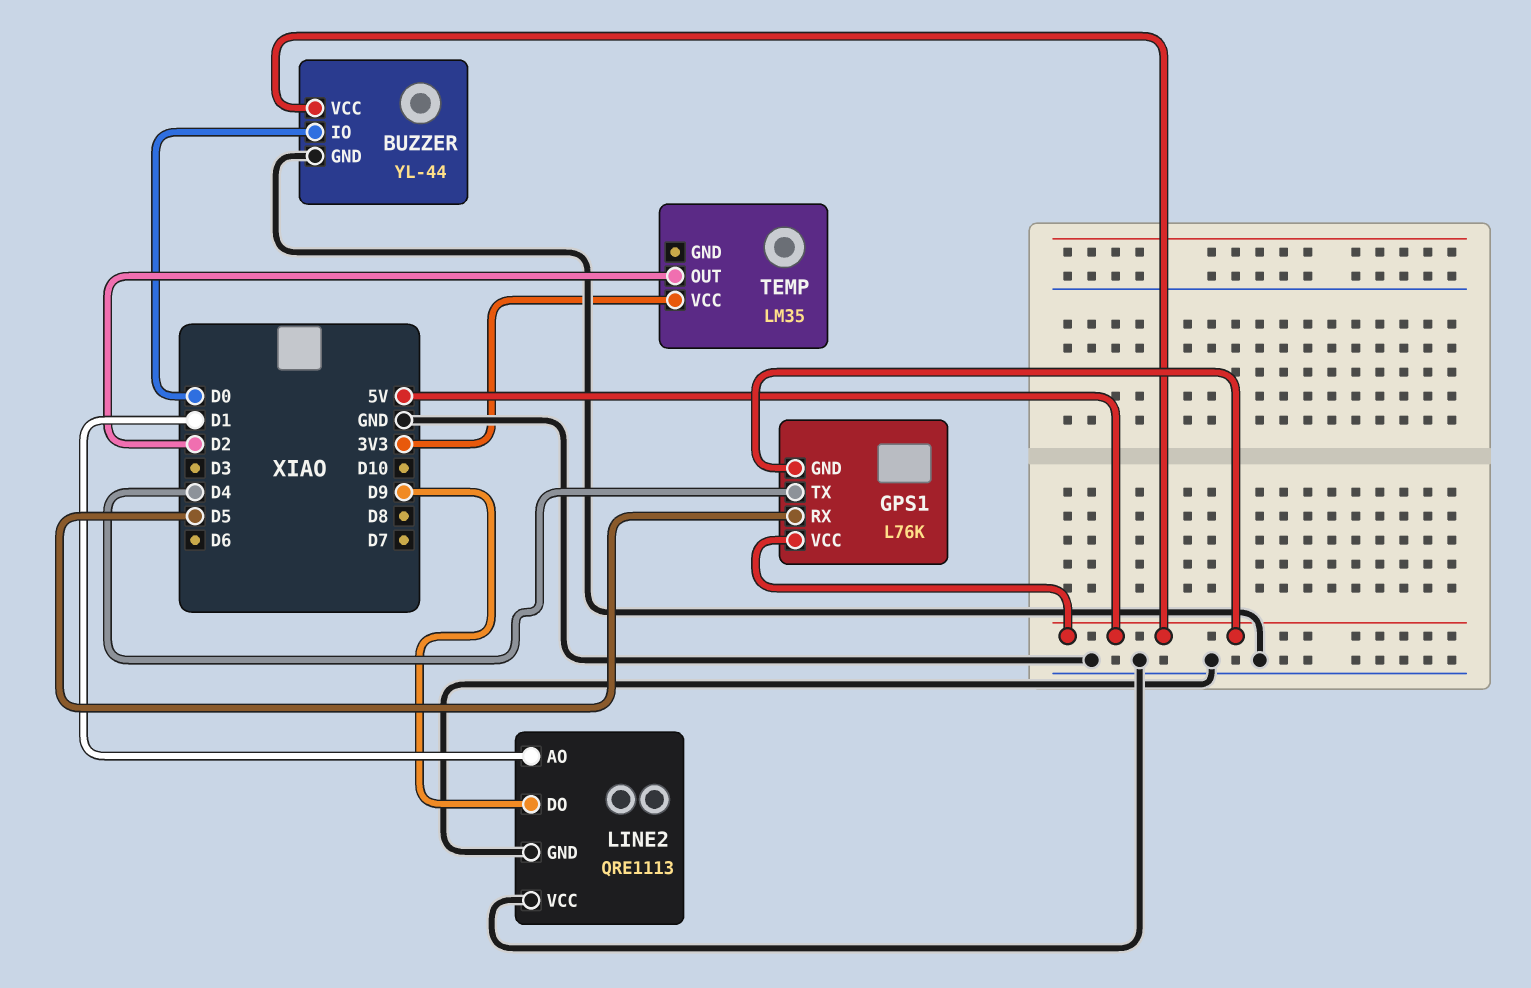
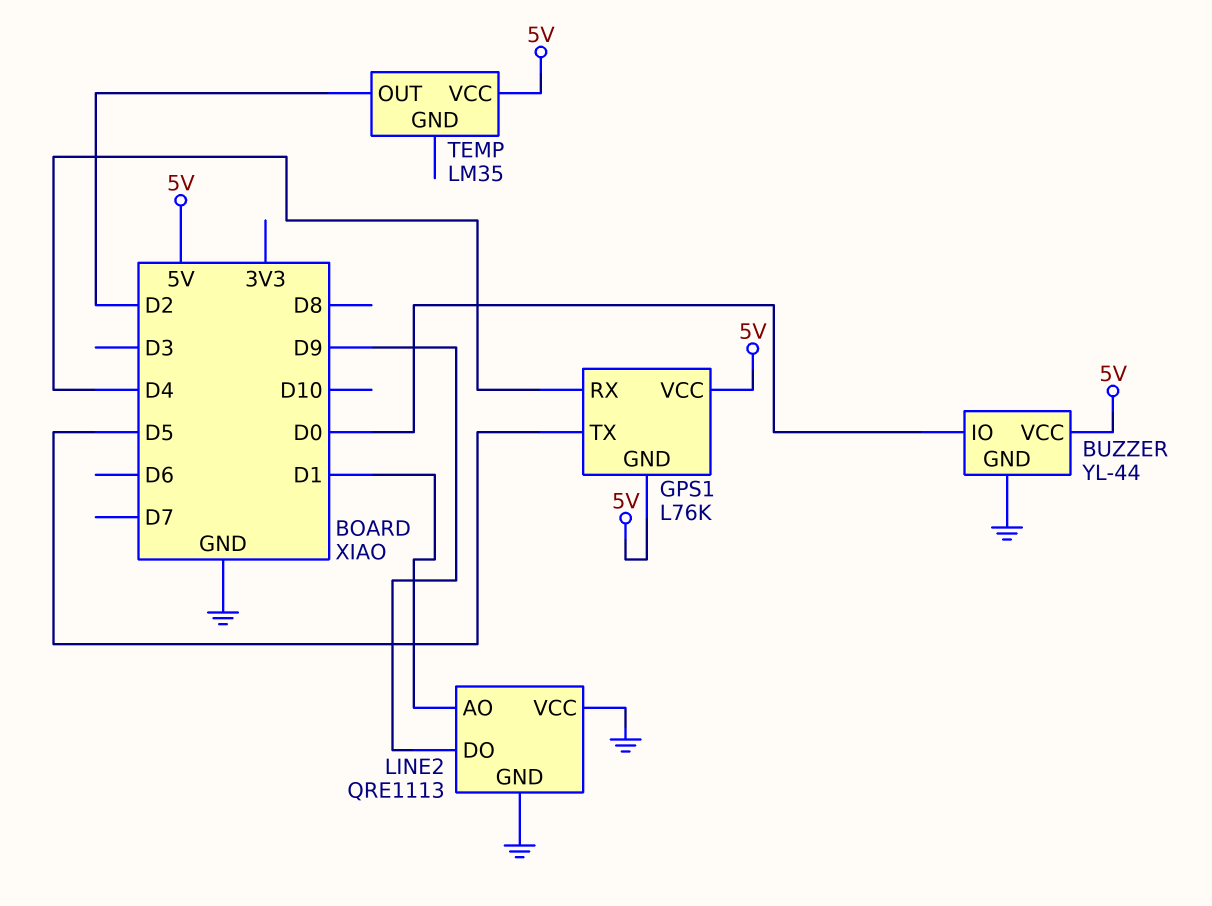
GPS1 pin RX: D5 -> D4
GPS1 pin TX: D4 -> D5
TEMP pin VCC: 3V3 -> 5V

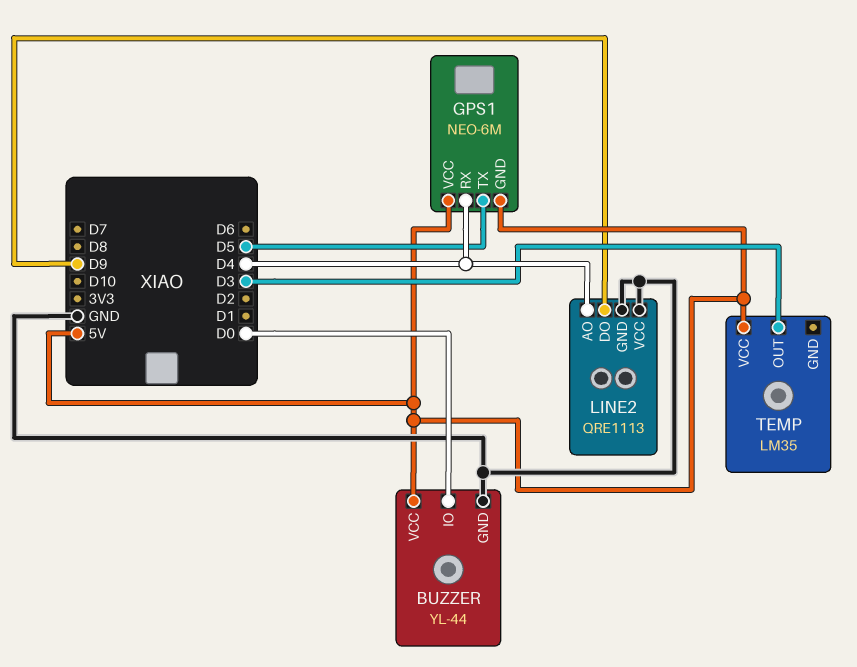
GPS1: L76K -> NEO-6M
LINE2 pin AO: D1 -> D4
TEMP pin OUT: D2 -> D3

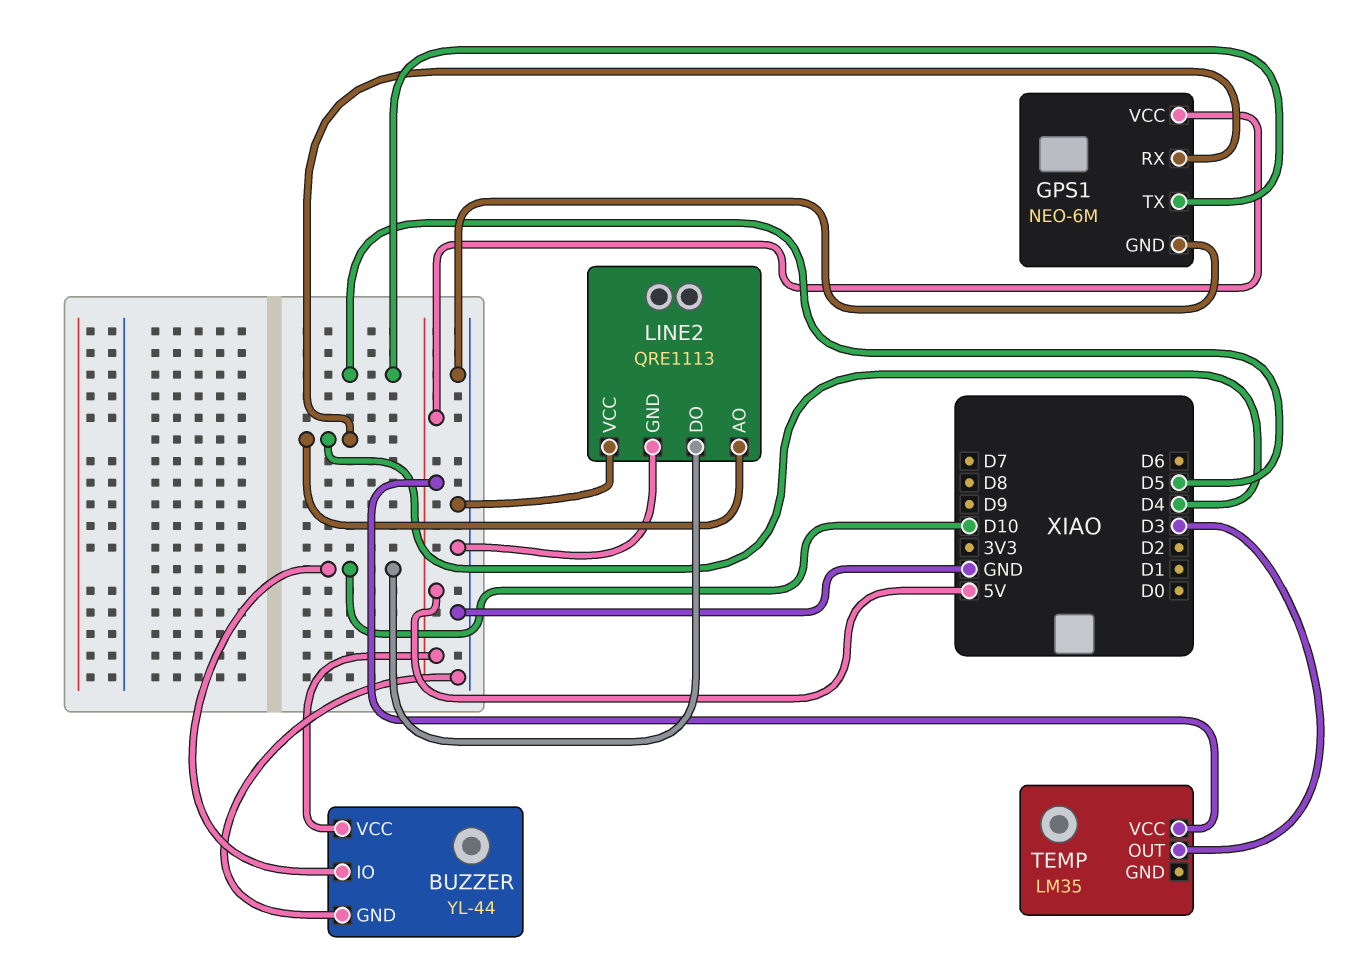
BUZZER pin IO: D0 -> D10
GPS1 pin GND: 5V -> GND
LINE2 pin DO: D9 -> D10

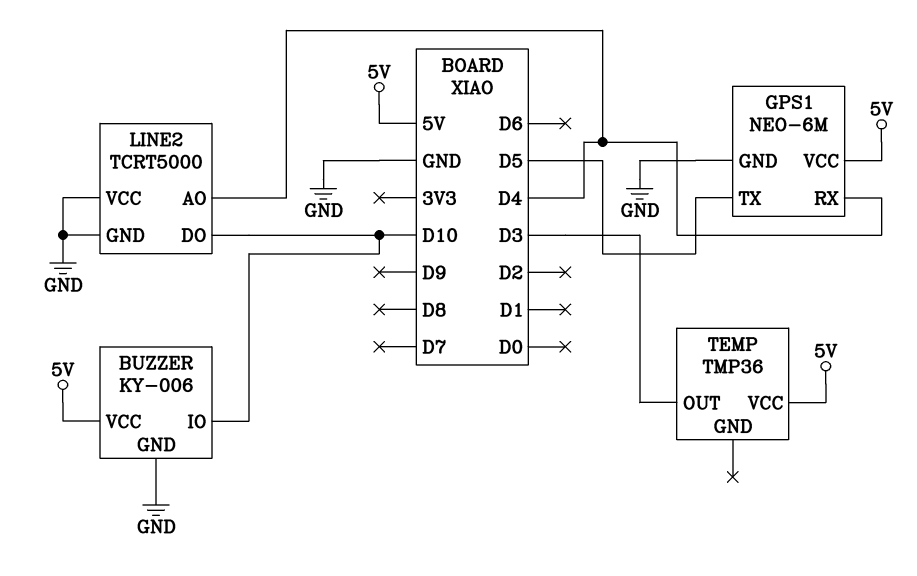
BUZZER: YL-44 -> KY-006
LINE2: QRE1113 -> TCRT5000
TEMP: LM35 -> TMP36

